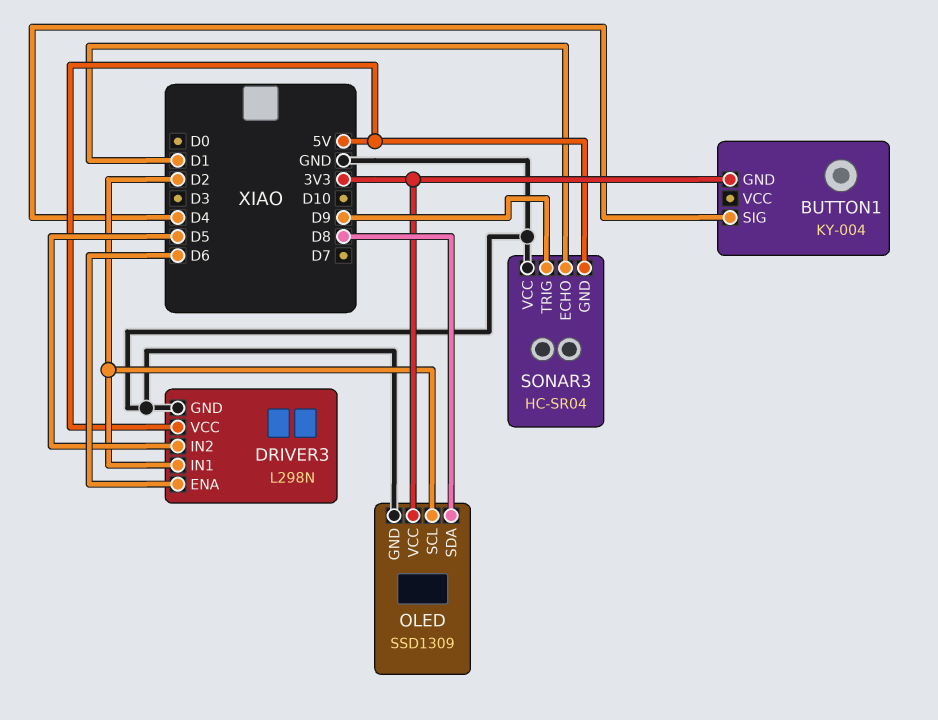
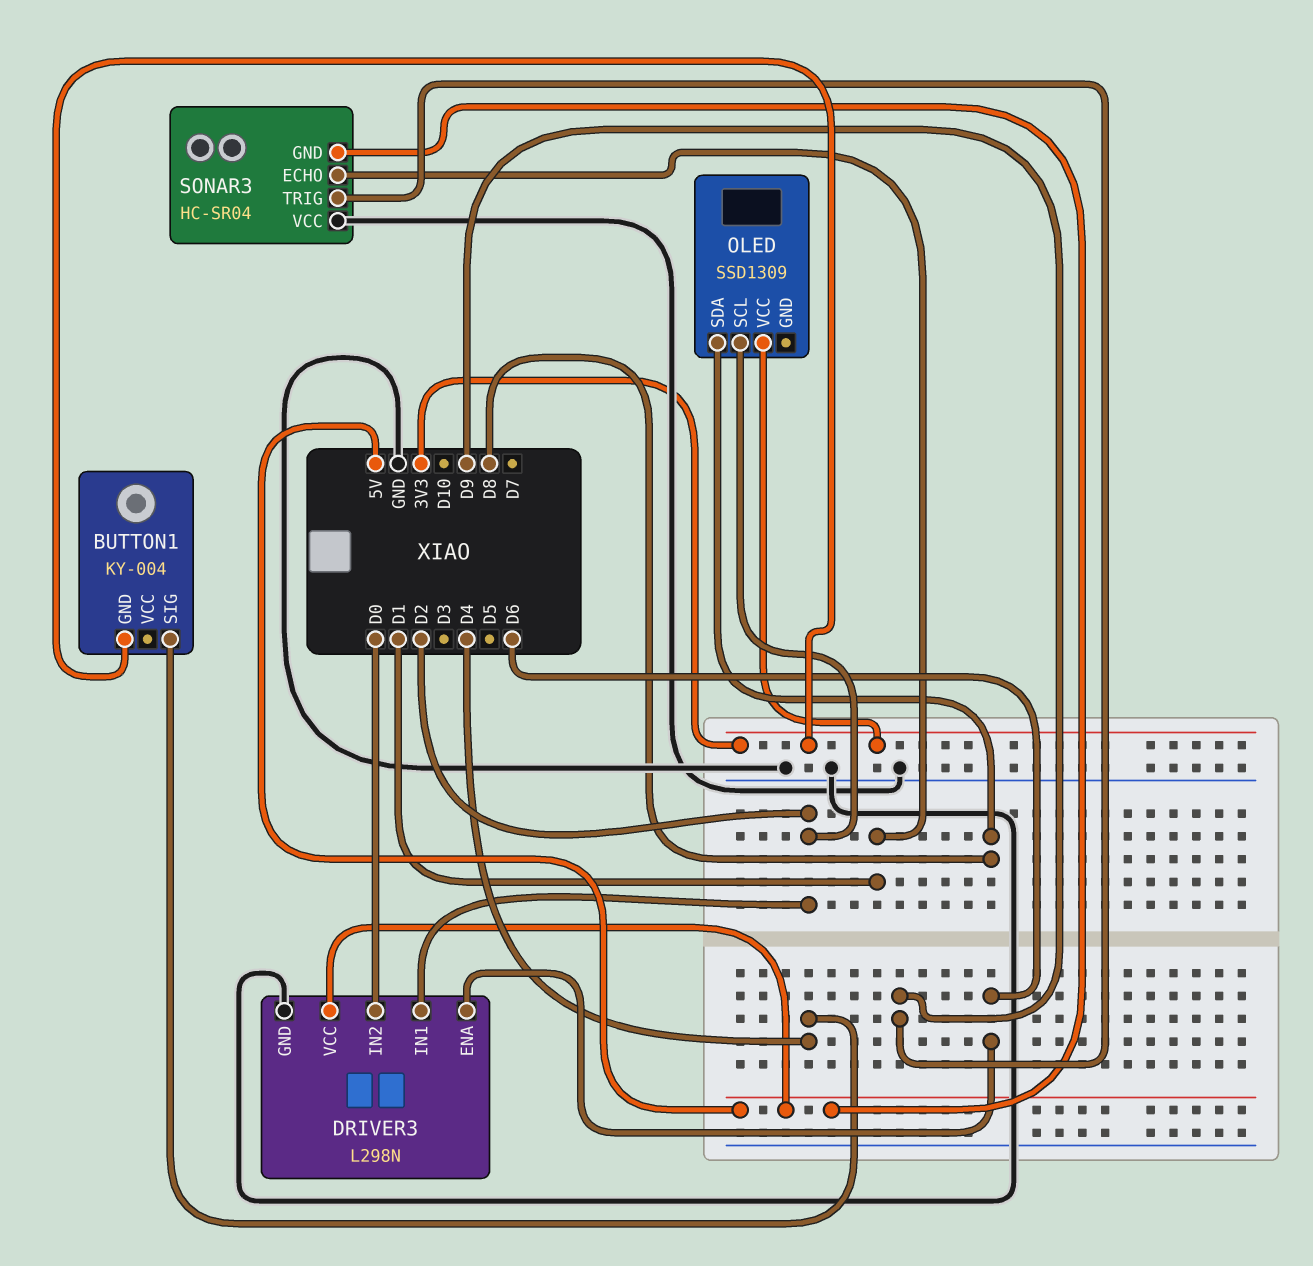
DRIVER3 pin IN2: D5 -> D0
OLED pin GND: GND -> none

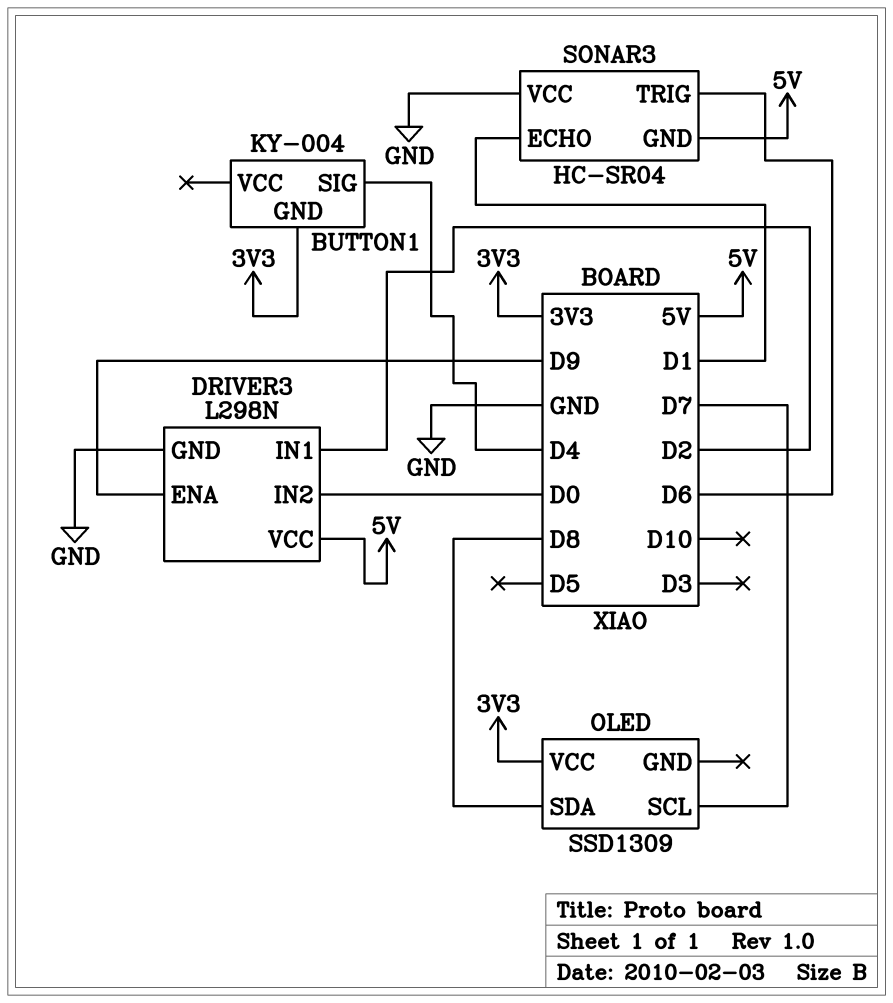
DRIVER3 pin ENA: D6 -> D9
OLED pin SCL: D2 -> D7
SONAR3 pin TRIG: D9 -> D6

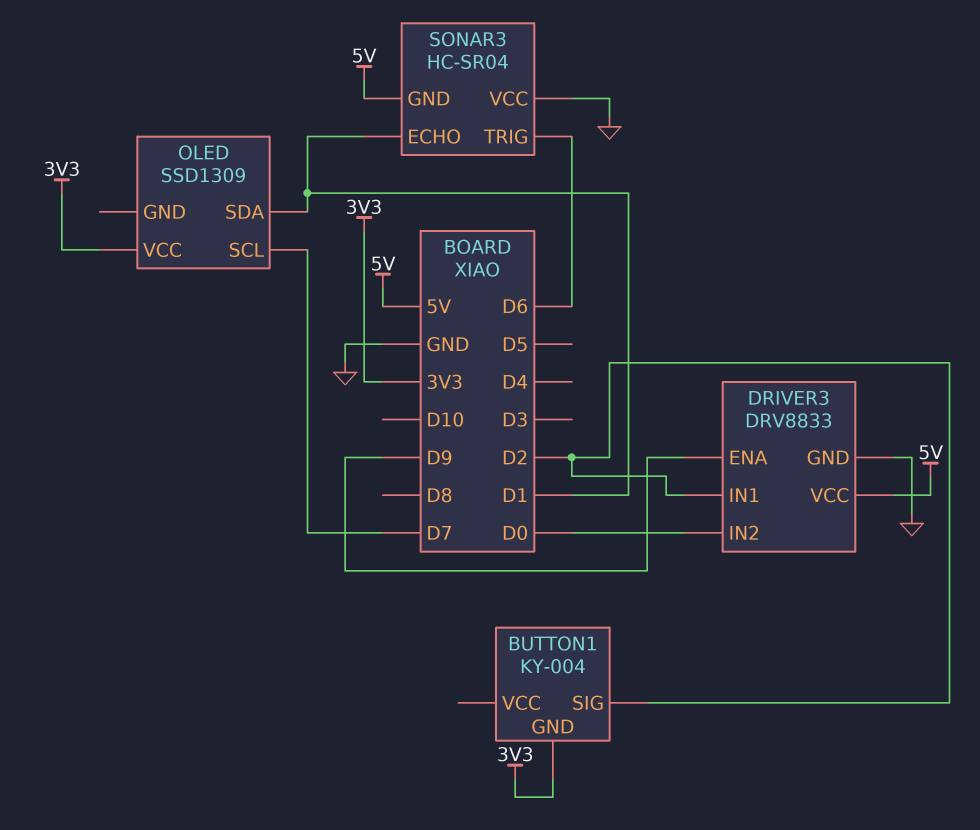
BUTTON1 pin SIG: D4 -> D2
DRIVER3: L298N -> DRV8833
OLED pin SDA: D8 -> D1

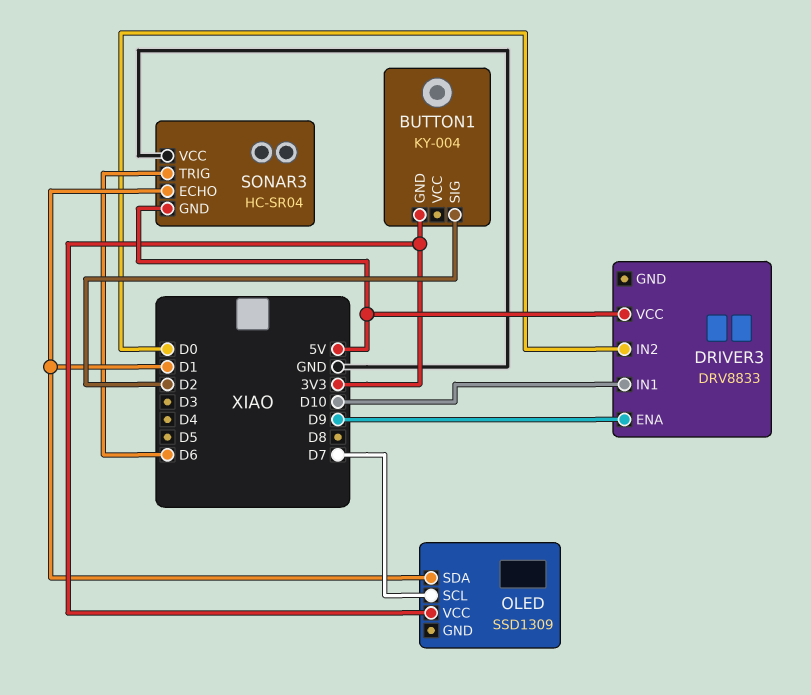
DRIVER3 pin GND: GND -> none
DRIVER3 pin IN1: D2 -> D10

